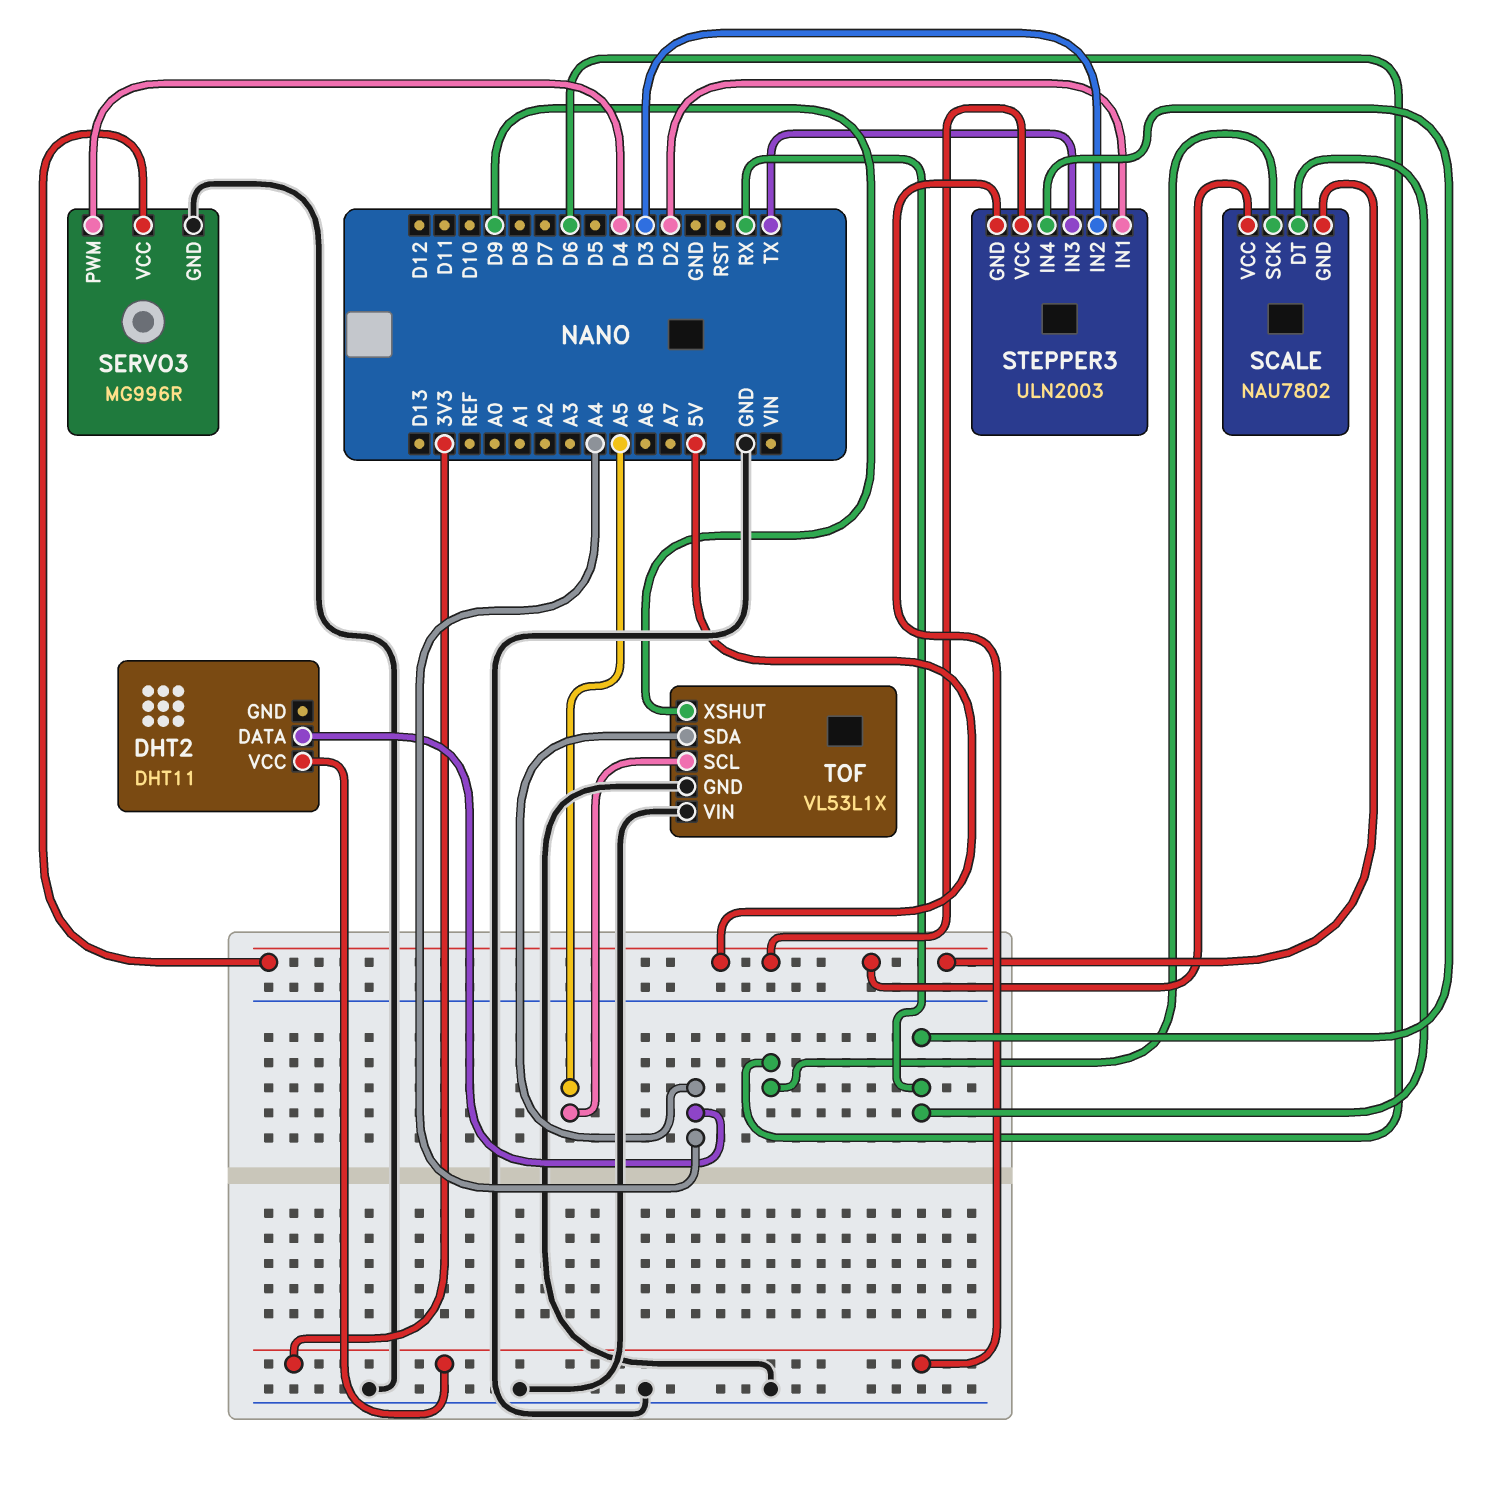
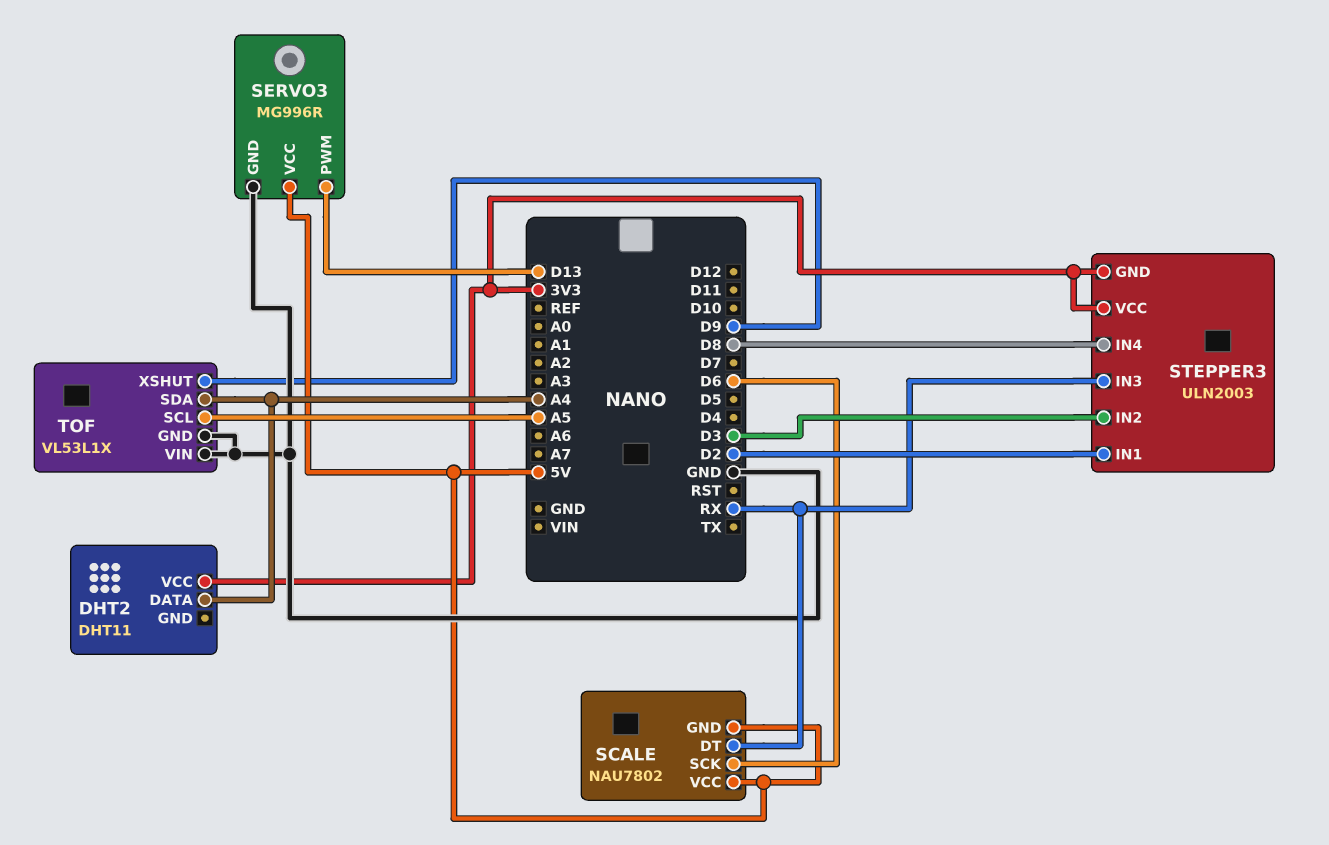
SERVO3 pin PWM: D4 -> D13
STEPPER3 pin IN3: TX -> RX
STEPPER3 pin IN4: RX -> D8
STEPPER3 pin VCC: 5V -> 3V3

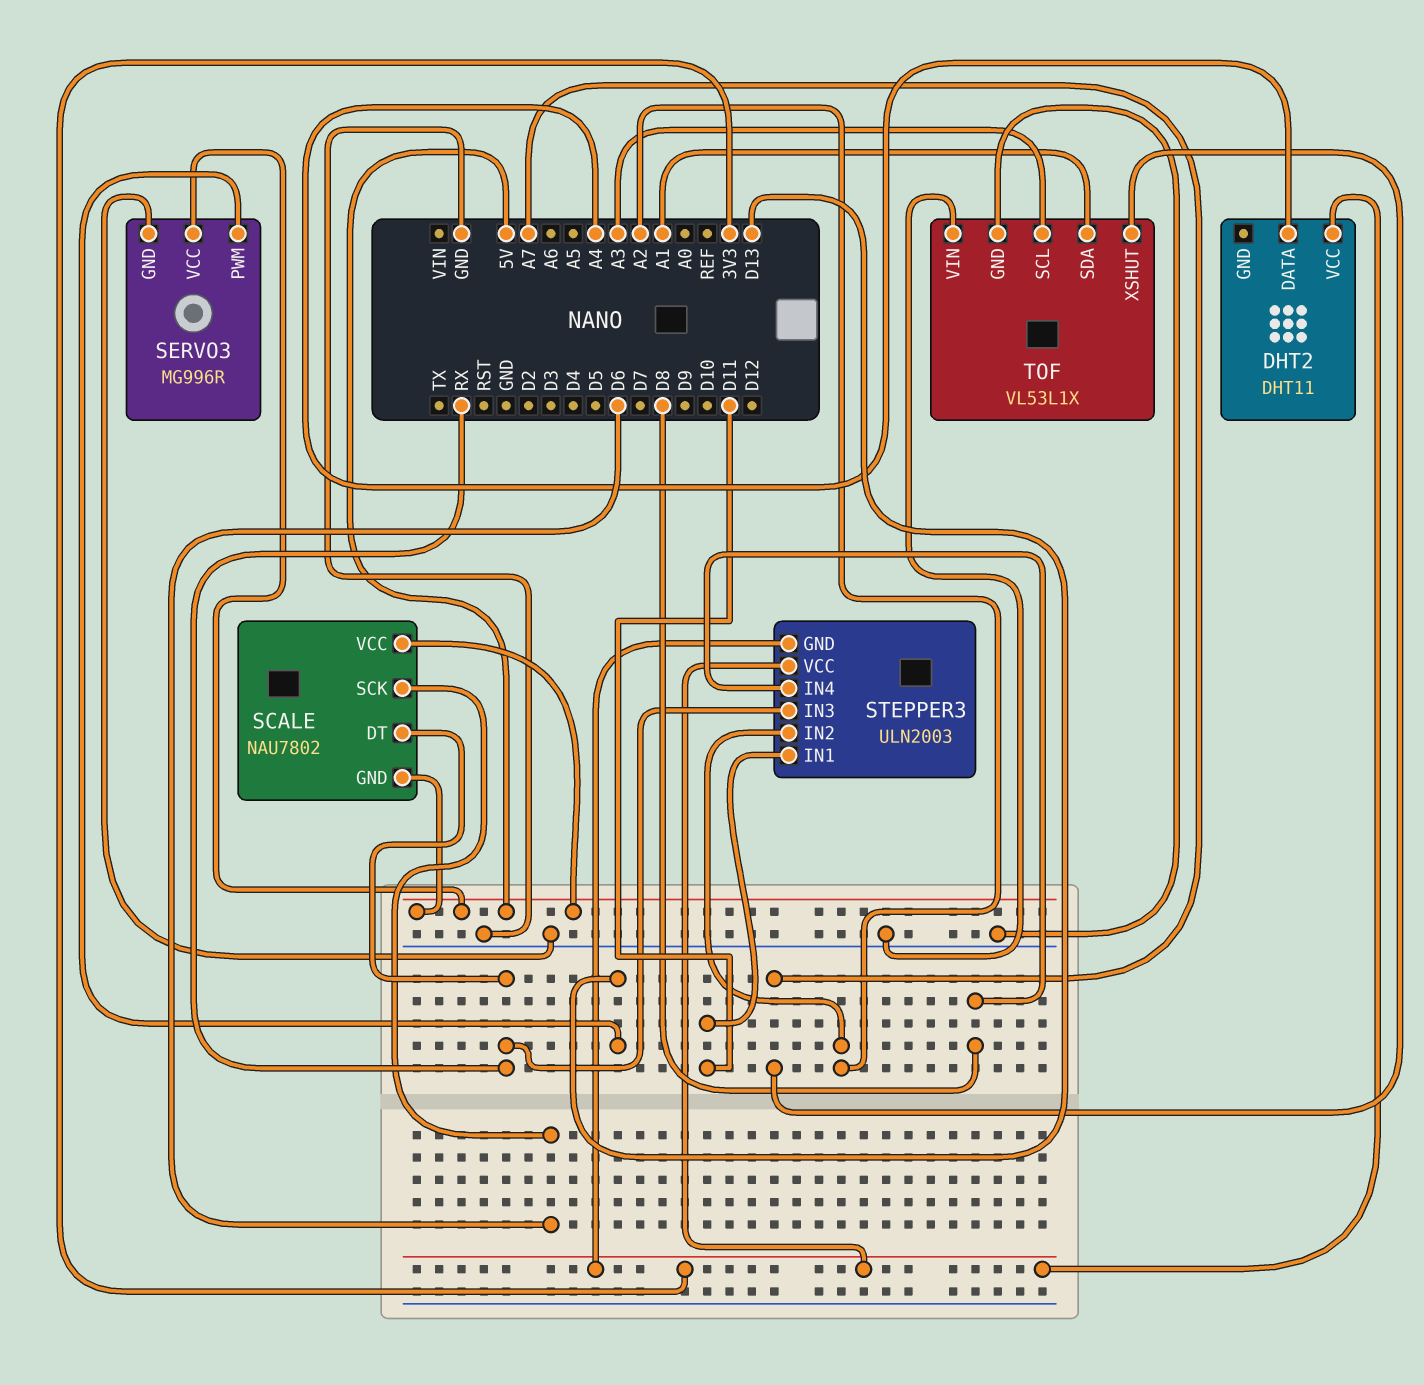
STEPPER3 pin IN1: D2 -> D11
STEPPER3 pin IN2: D3 -> A2
TOF pin SCL: A5 -> A3
TOF pin SDA: A4 -> A1
TOF pin XSHUT: D9 -> A7

